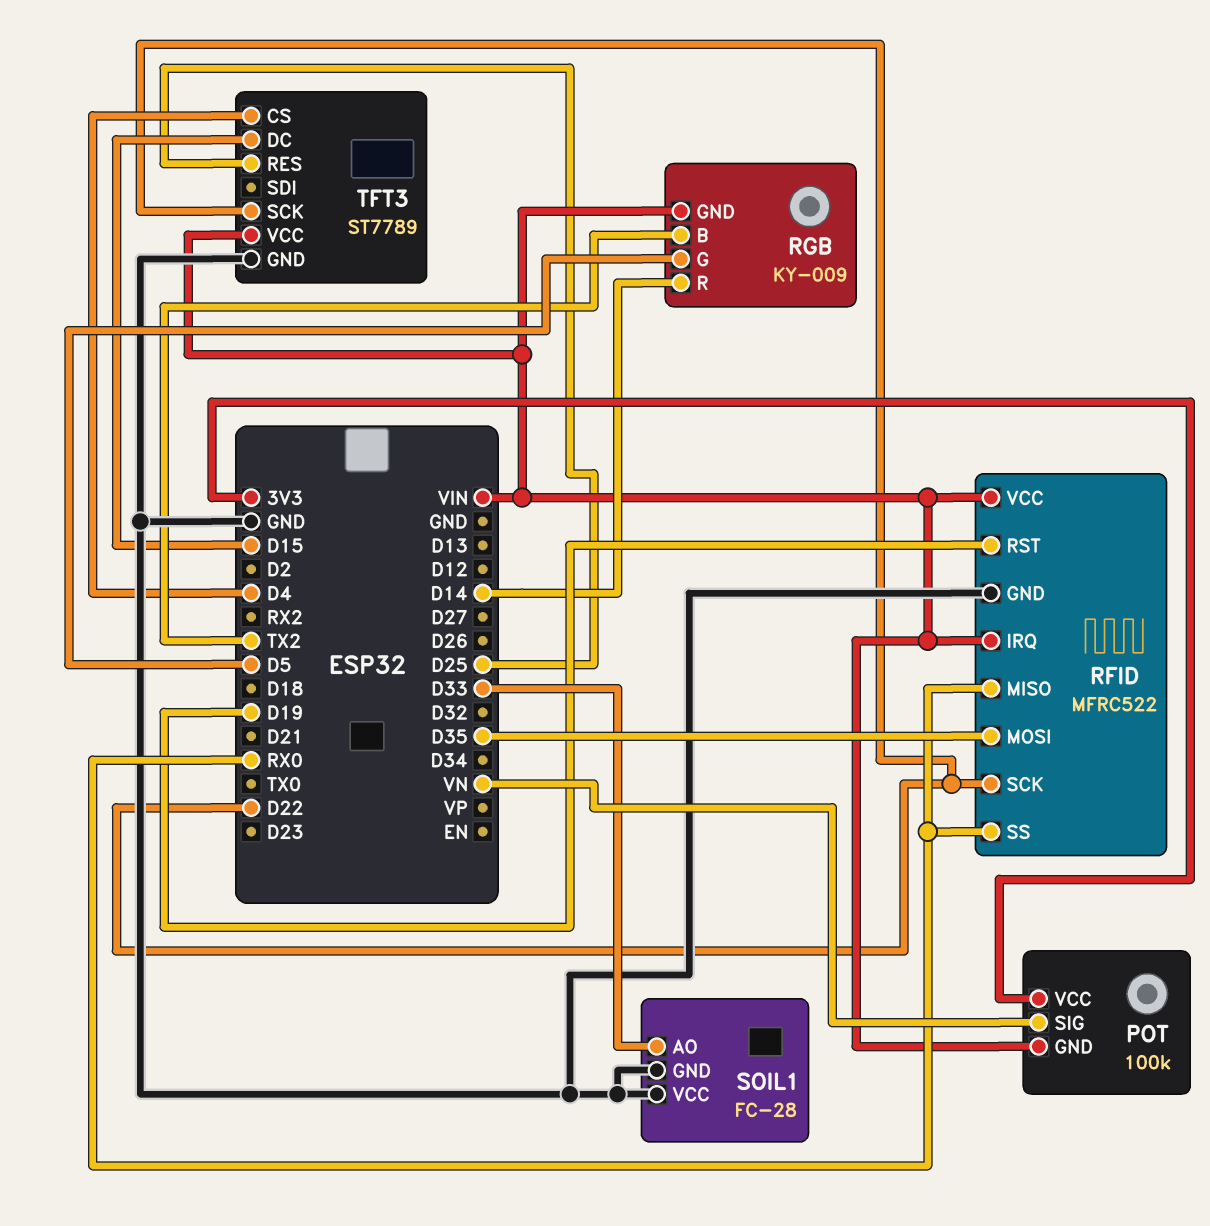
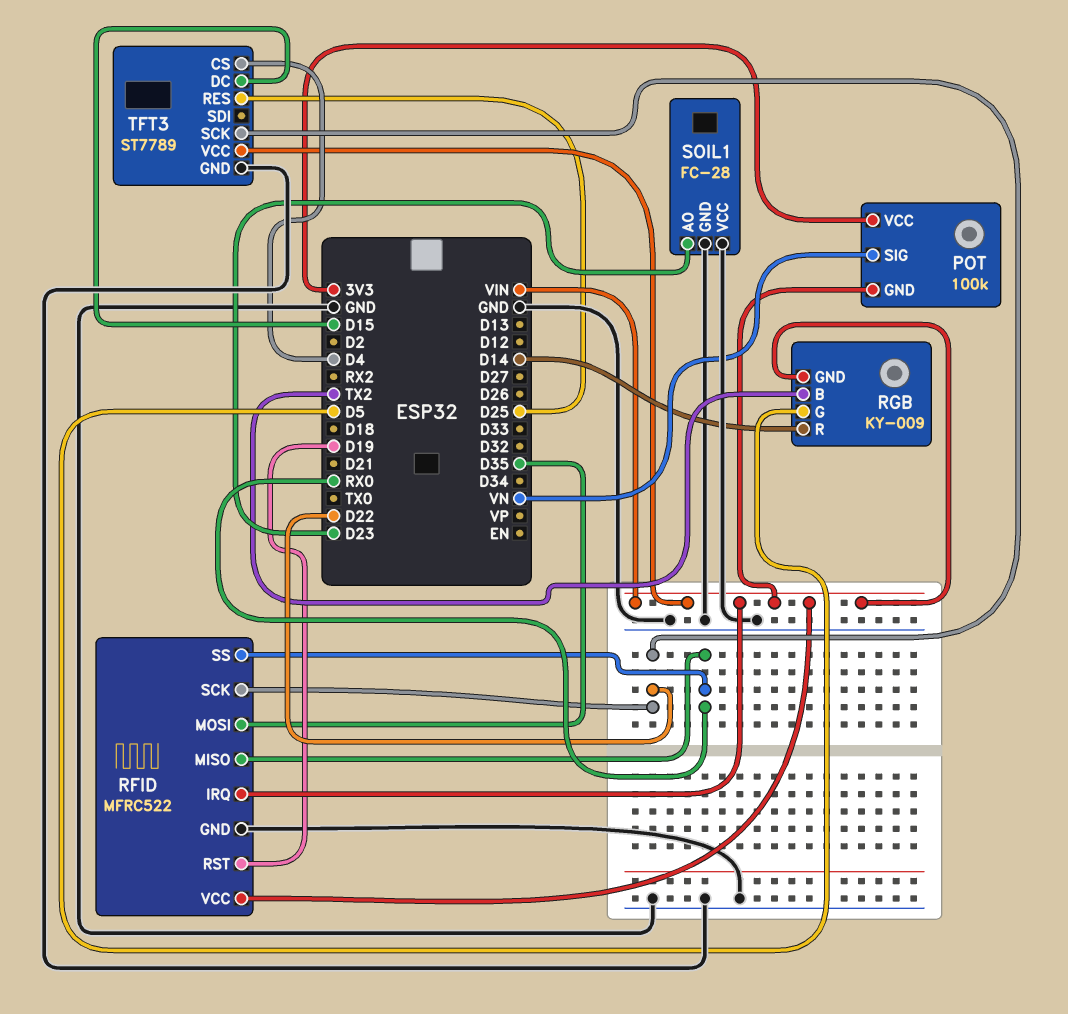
SOIL1 pin AO: D33 -> D23

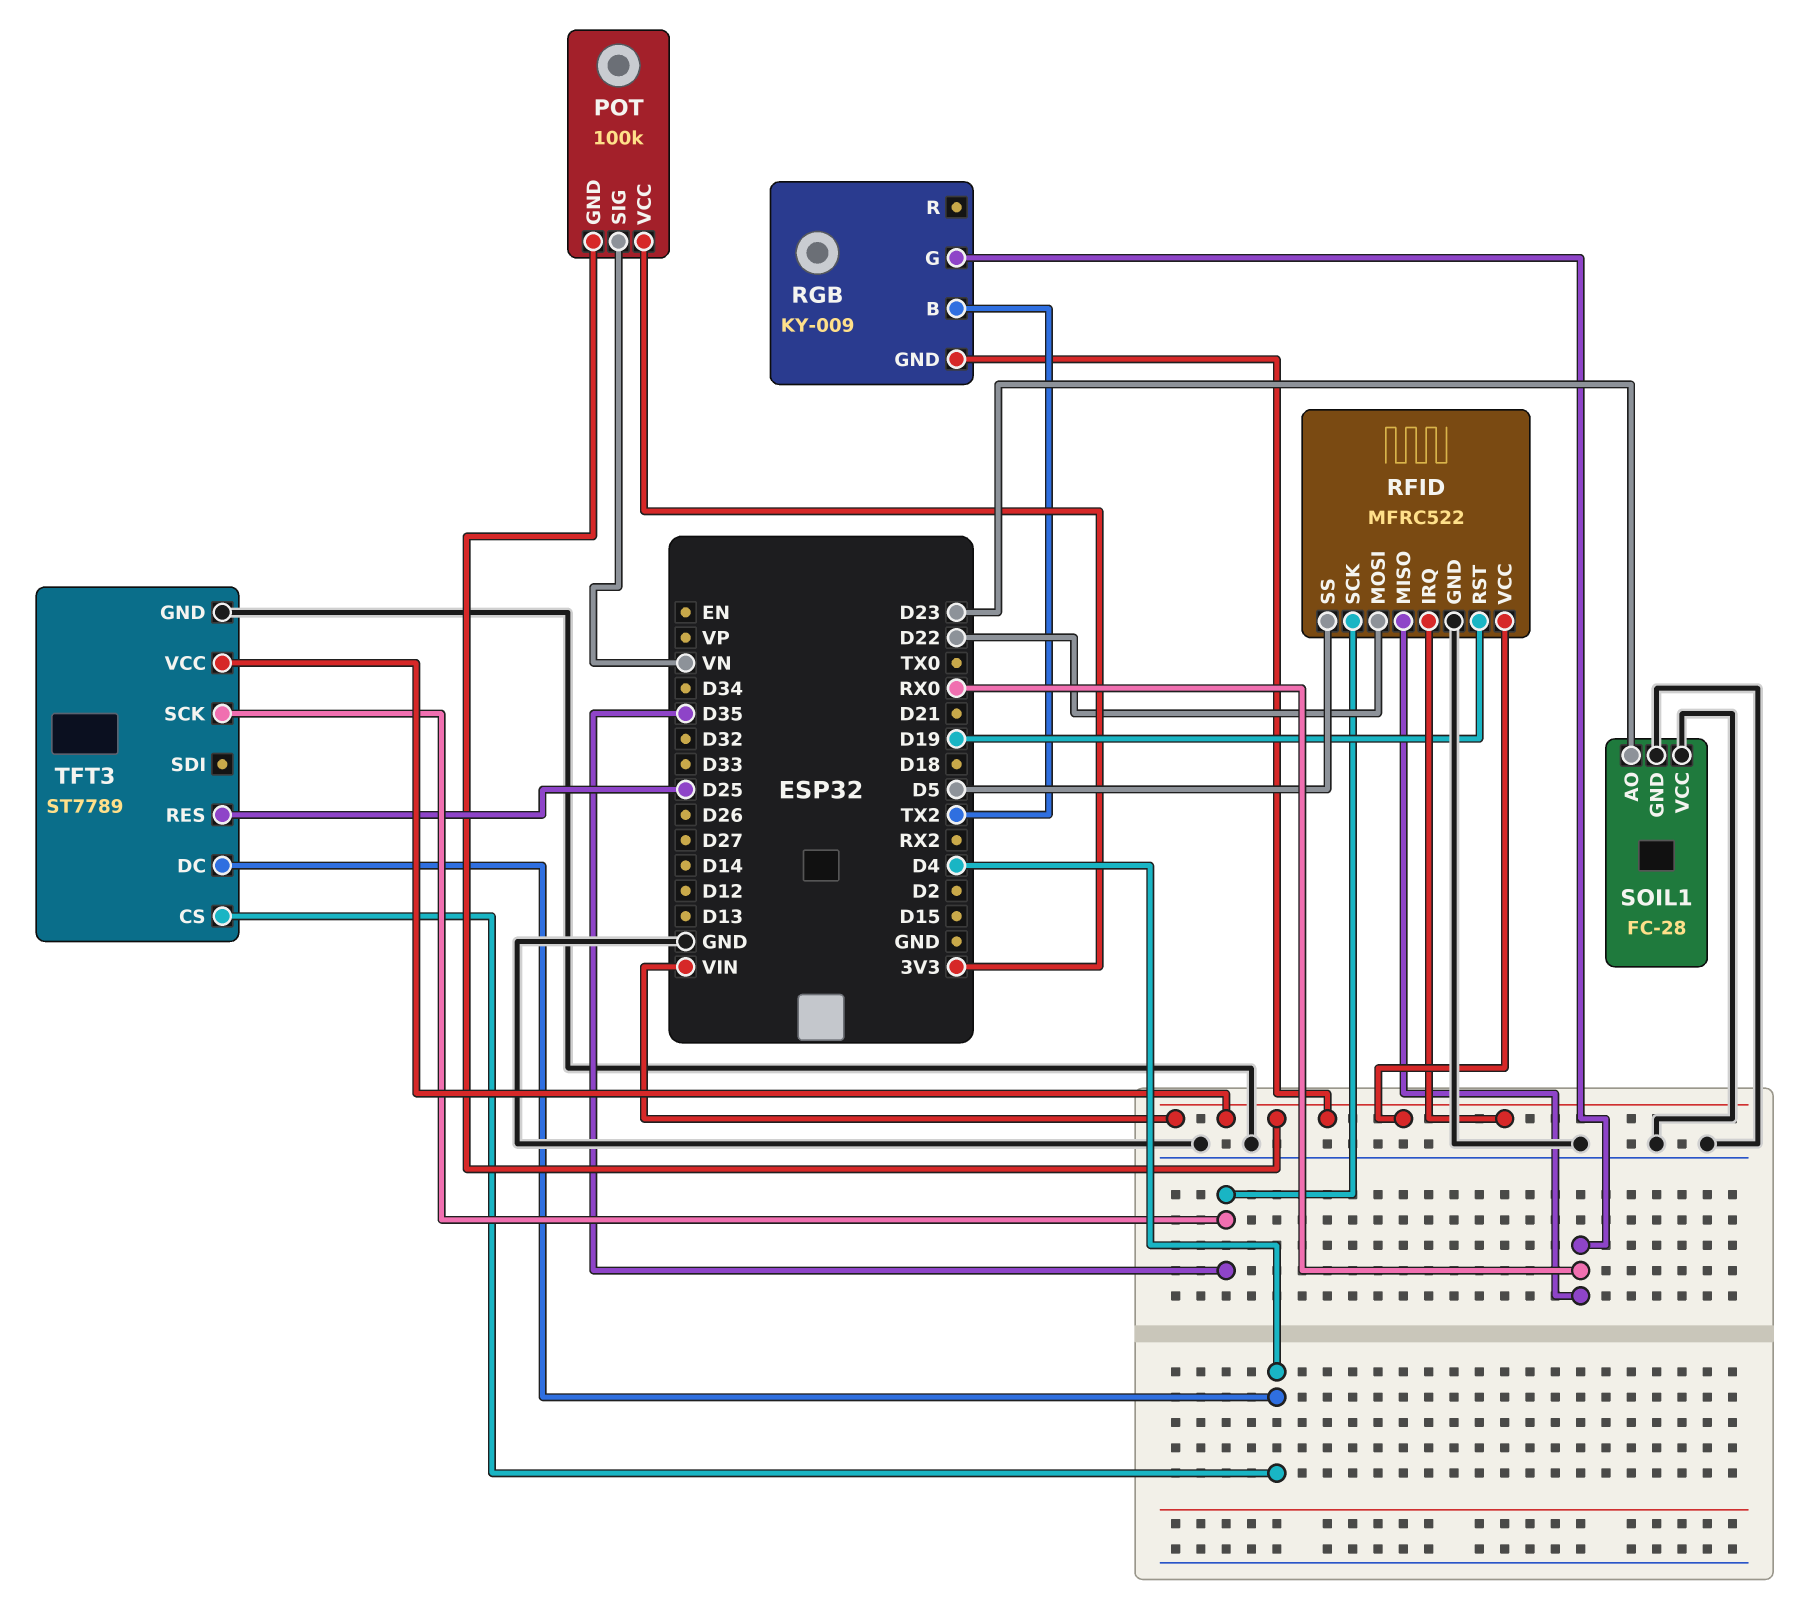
RFID pin MOSI: D35 -> D22
RFID pin SCK: D22 -> D35
RFID pin SS: RX0 -> D5
RGB pin G: D5 -> RX0
RGB pin R: D14 -> none
TFT3 pin DC: D15 -> D4
TFT3 pin SCK: D22 -> D35

